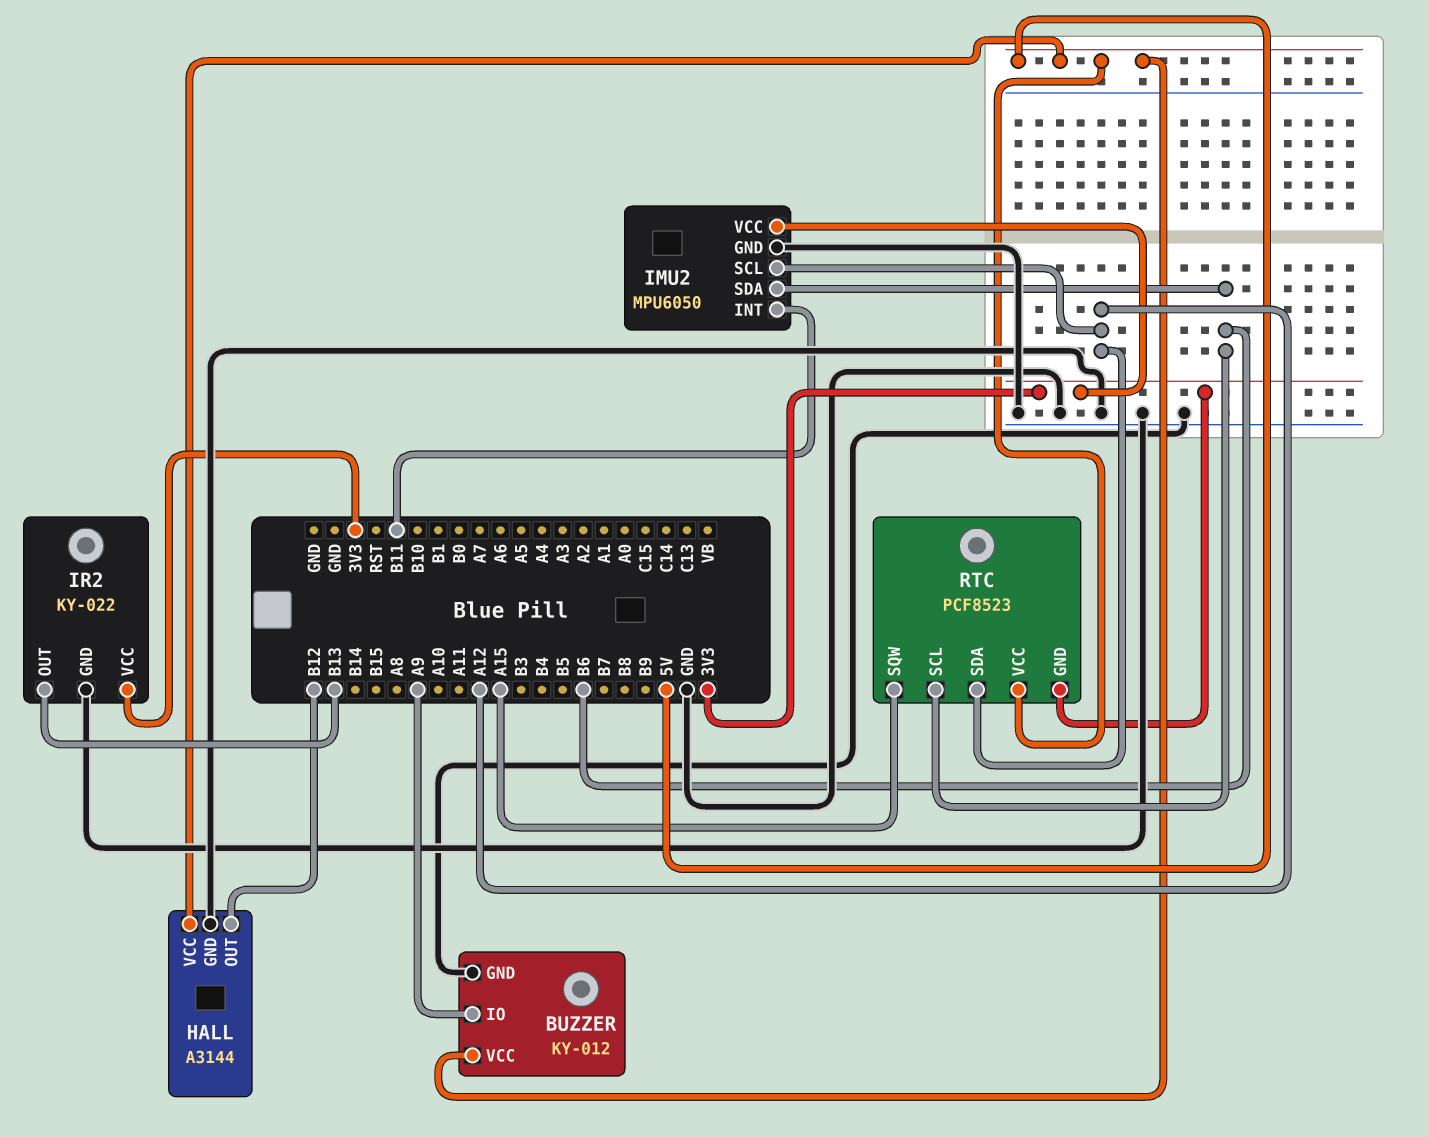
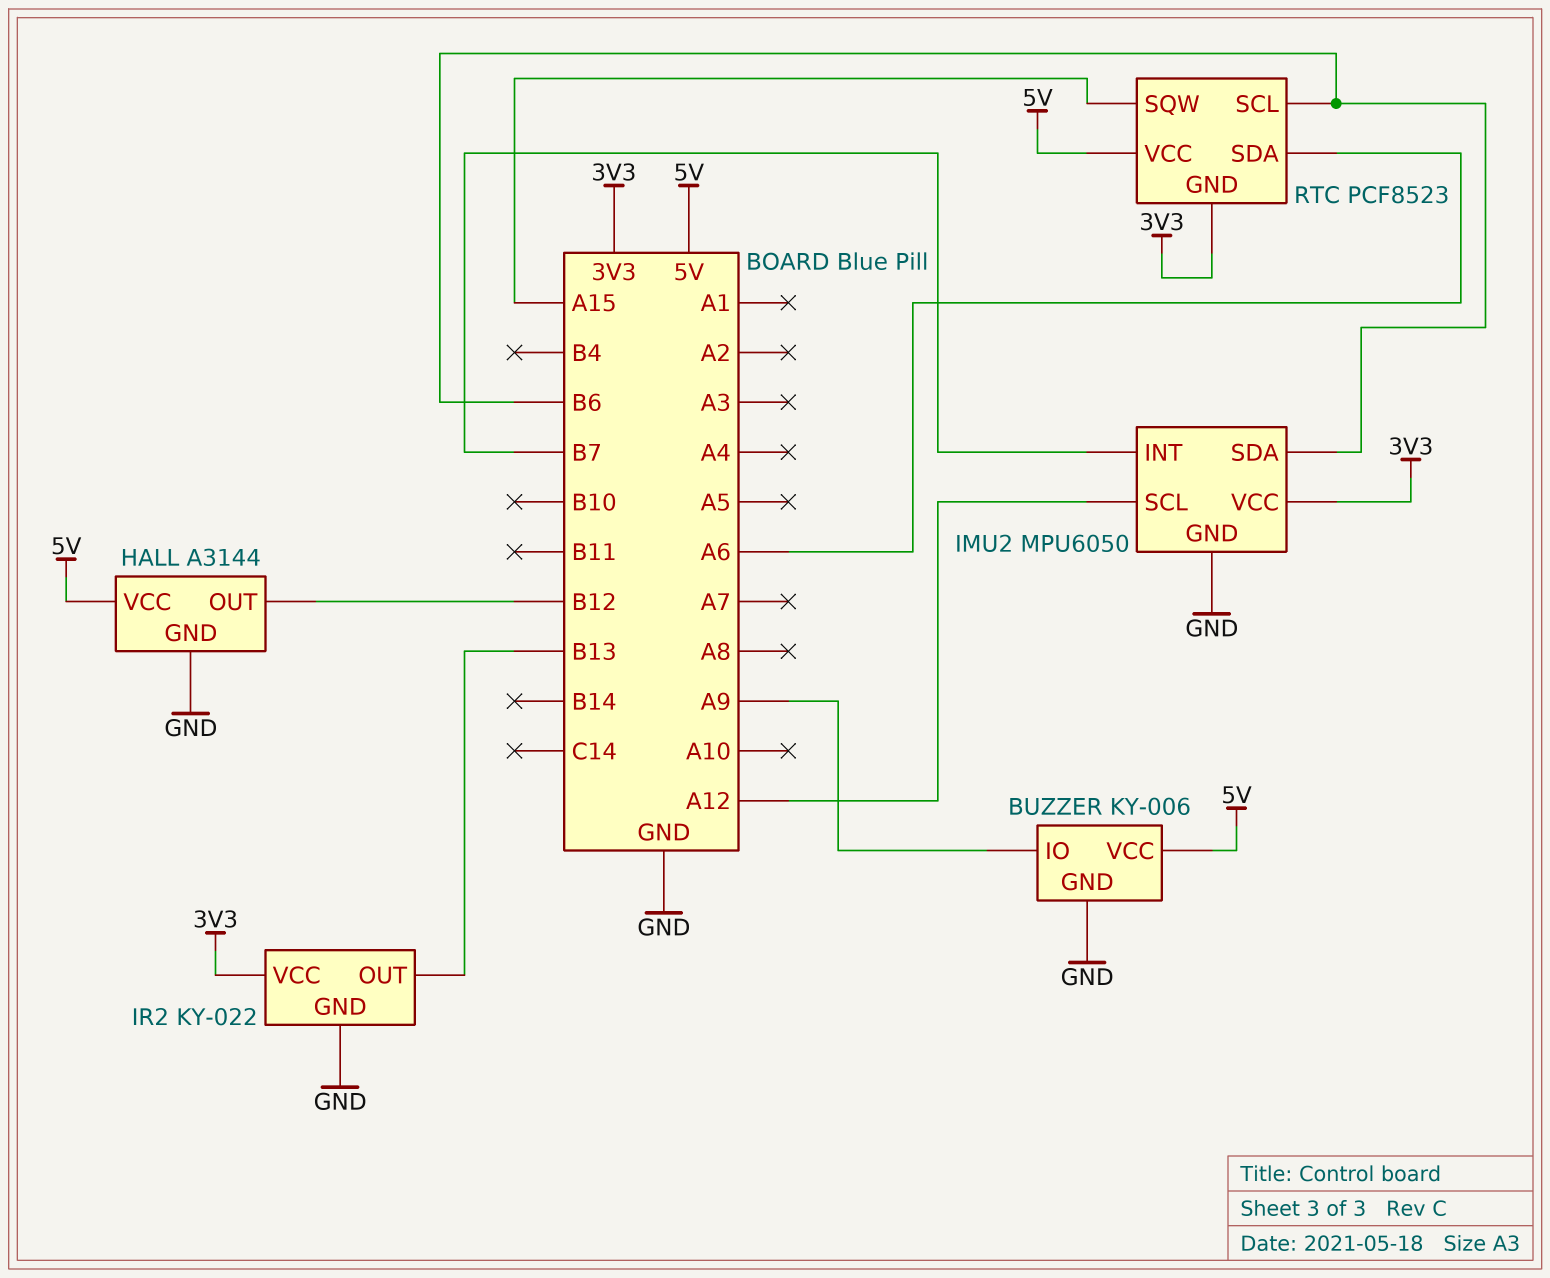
BUZZER: KY-012 -> KY-006
IMU2 pin INT: B11 -> B7
RTC pin SDA: A12 -> A6

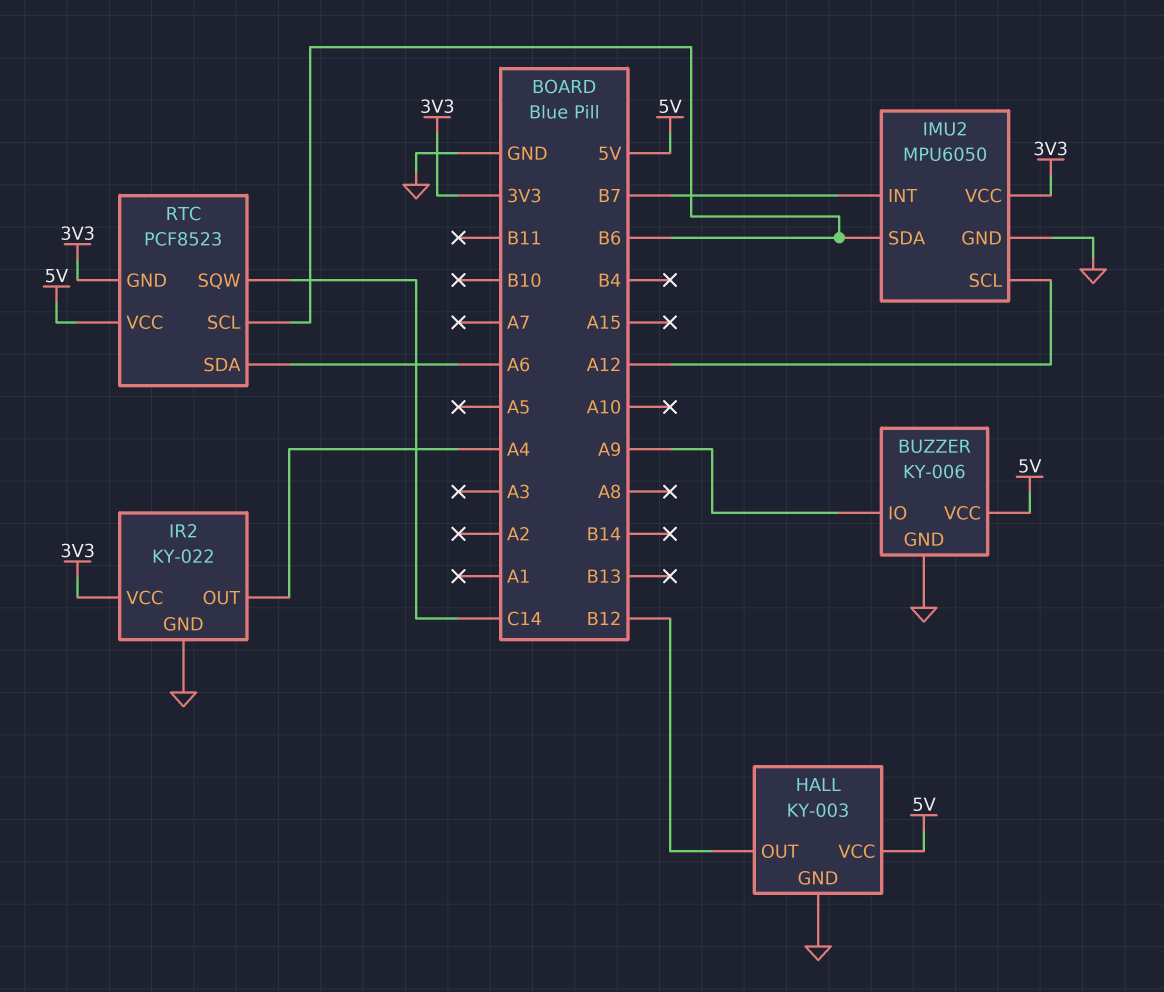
HALL: A3144 -> KY-003
IR2 pin OUT: B13 -> A4
RTC pin SQW: A15 -> C14

